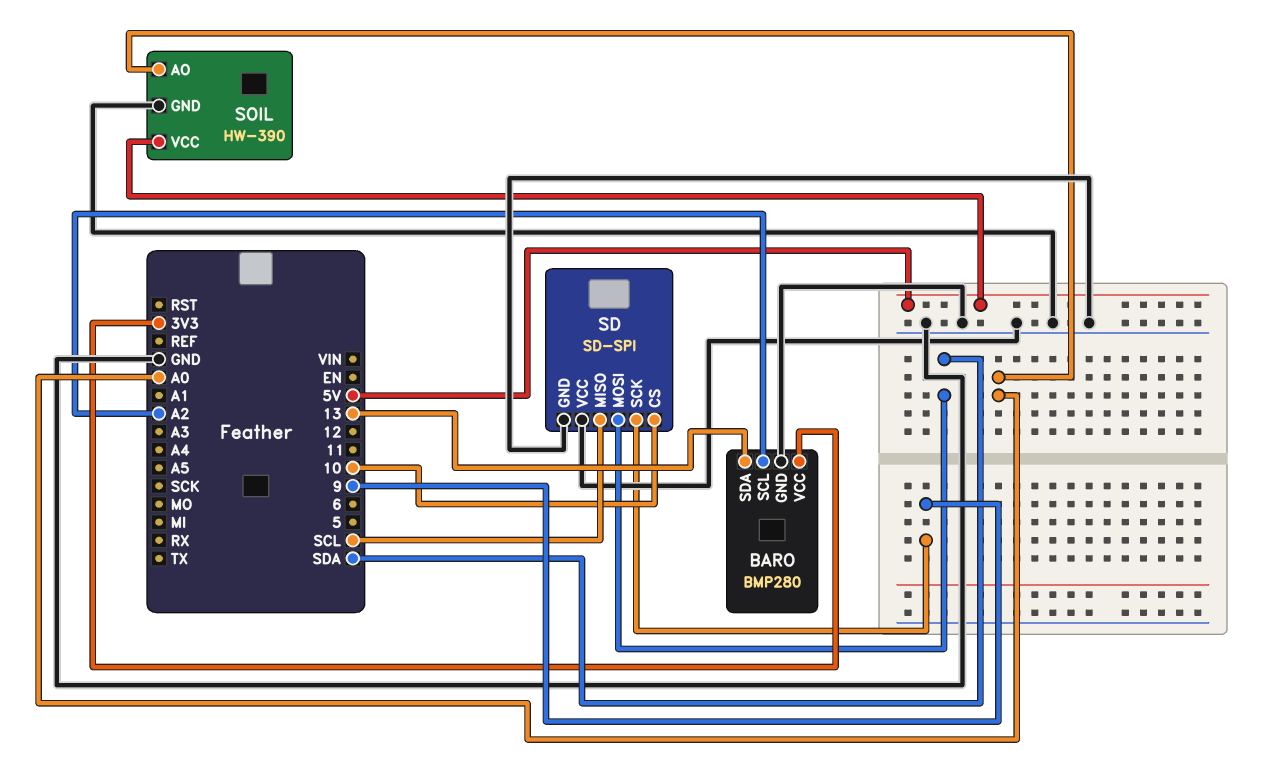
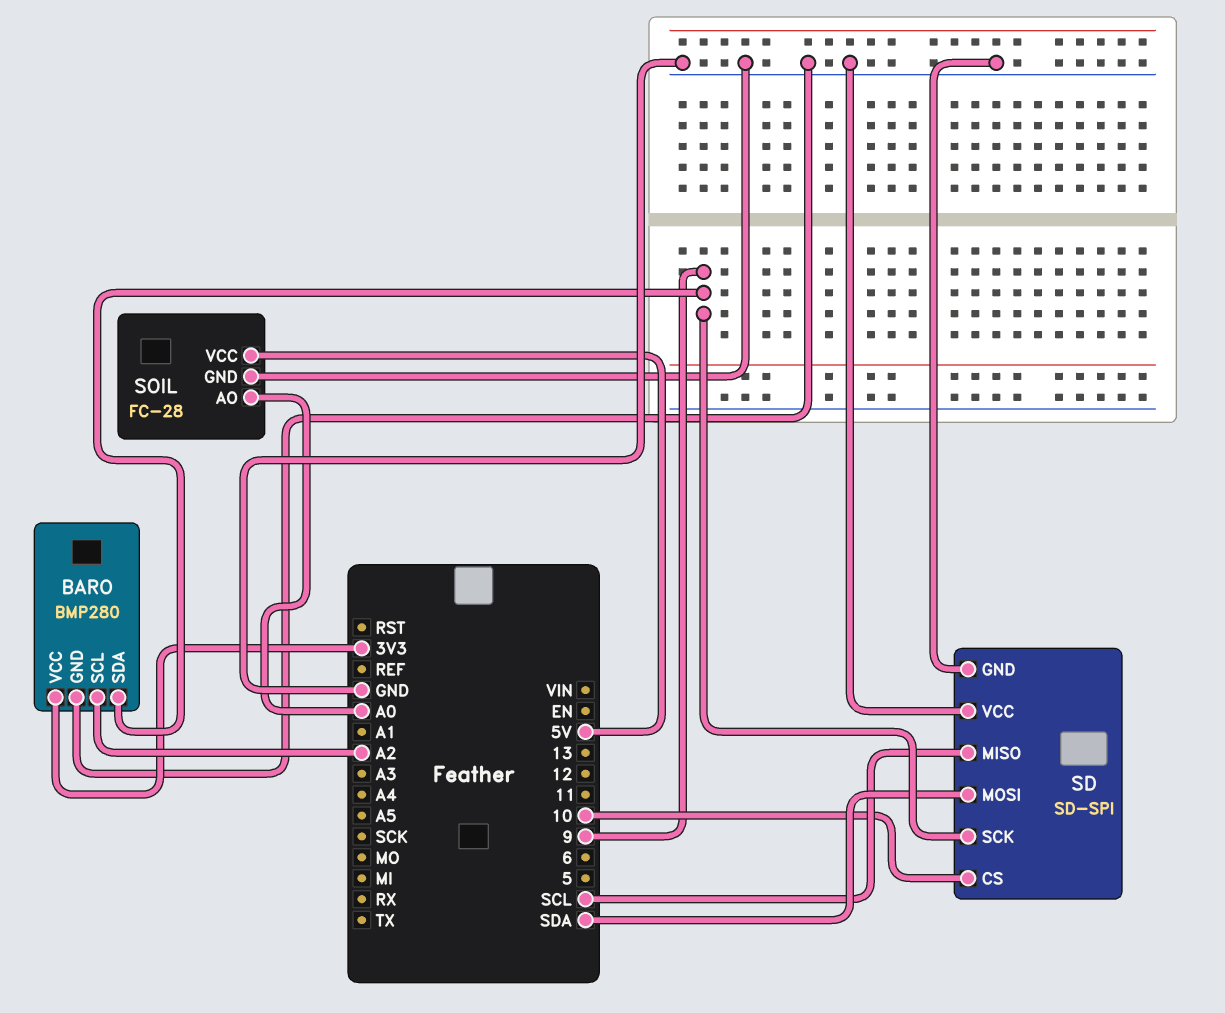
BARO pin SDA: 13 -> 9
SOIL: HW-390 -> FC-28

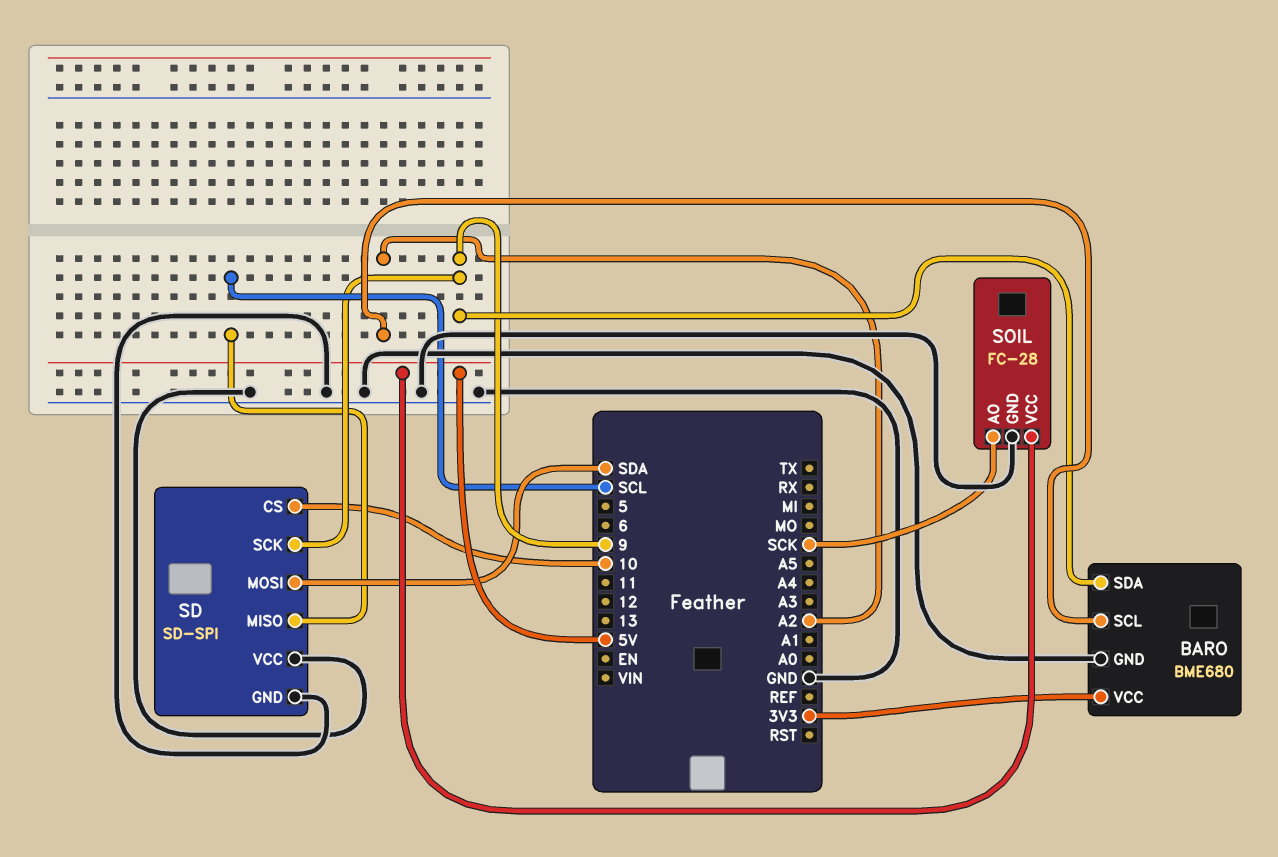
BARO: BMP280 -> BME680
SOIL pin AO: A0 -> SCK

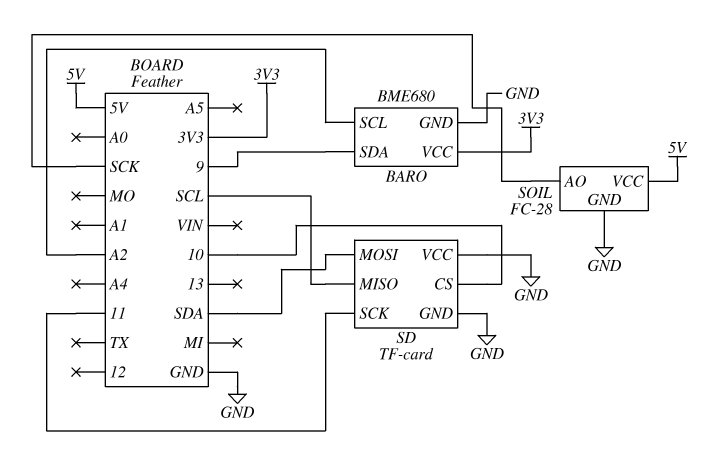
SD: SD-SPI -> TF-card
SD pin SCK: 9 -> 11

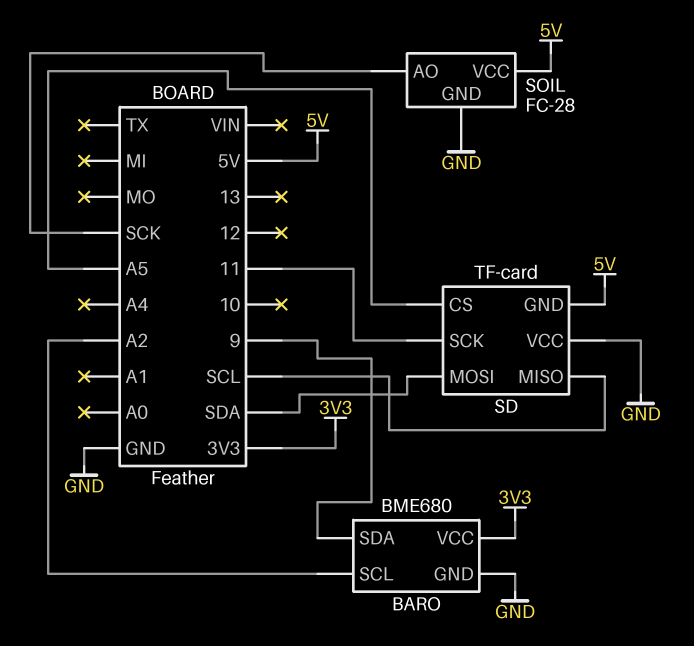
SD pin CS: 10 -> A5
SD pin GND: GND -> 5V

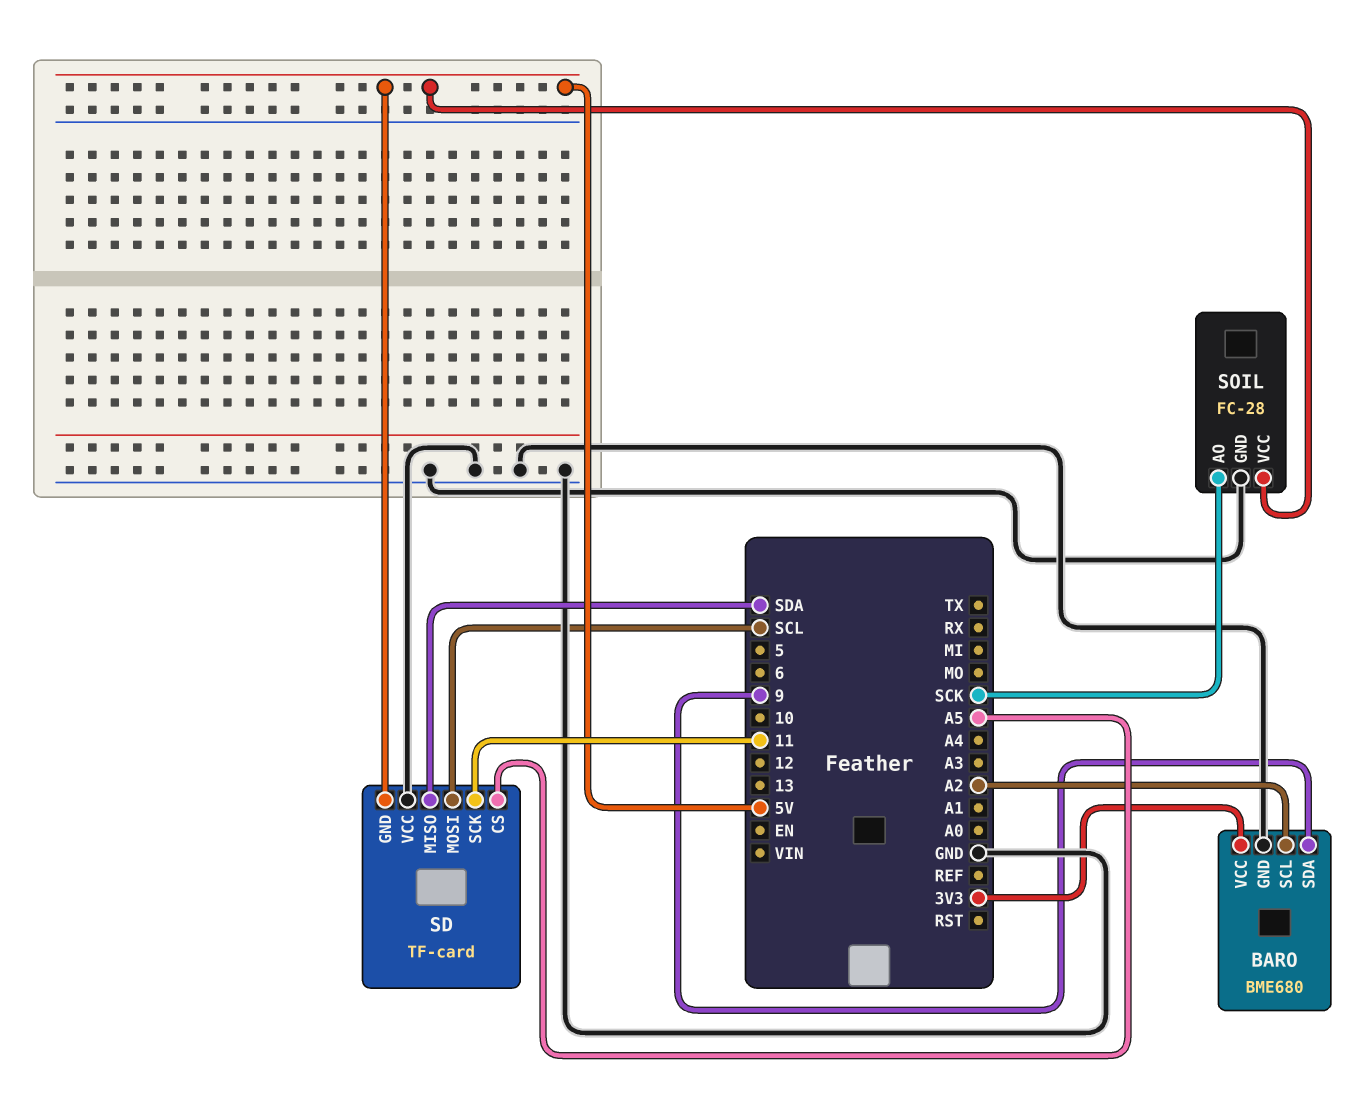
SD pin MISO: SCL -> SDA
SD pin MOSI: SDA -> SCL

